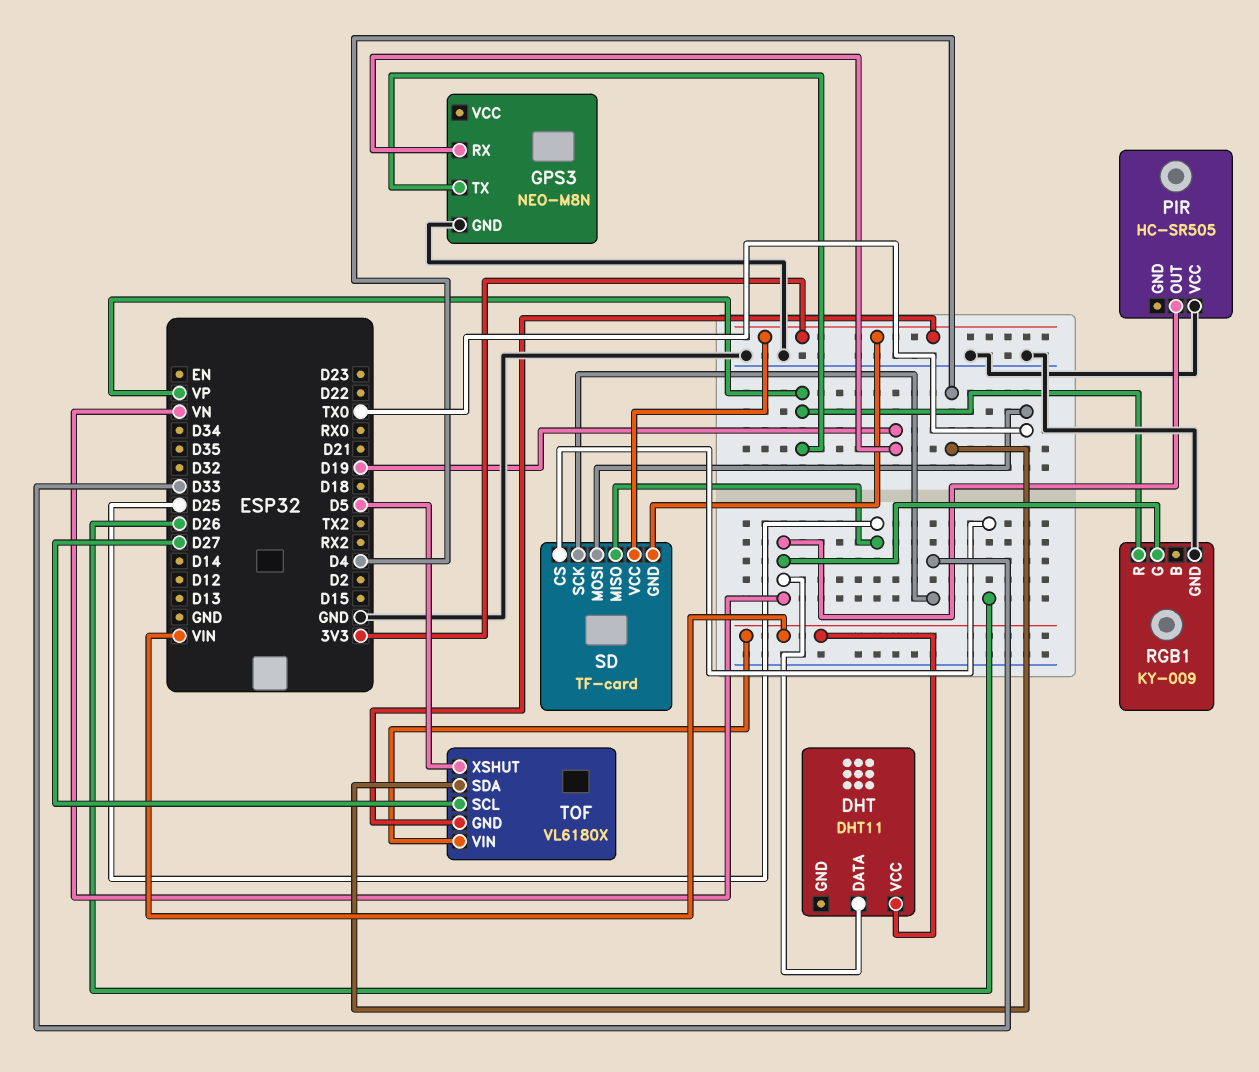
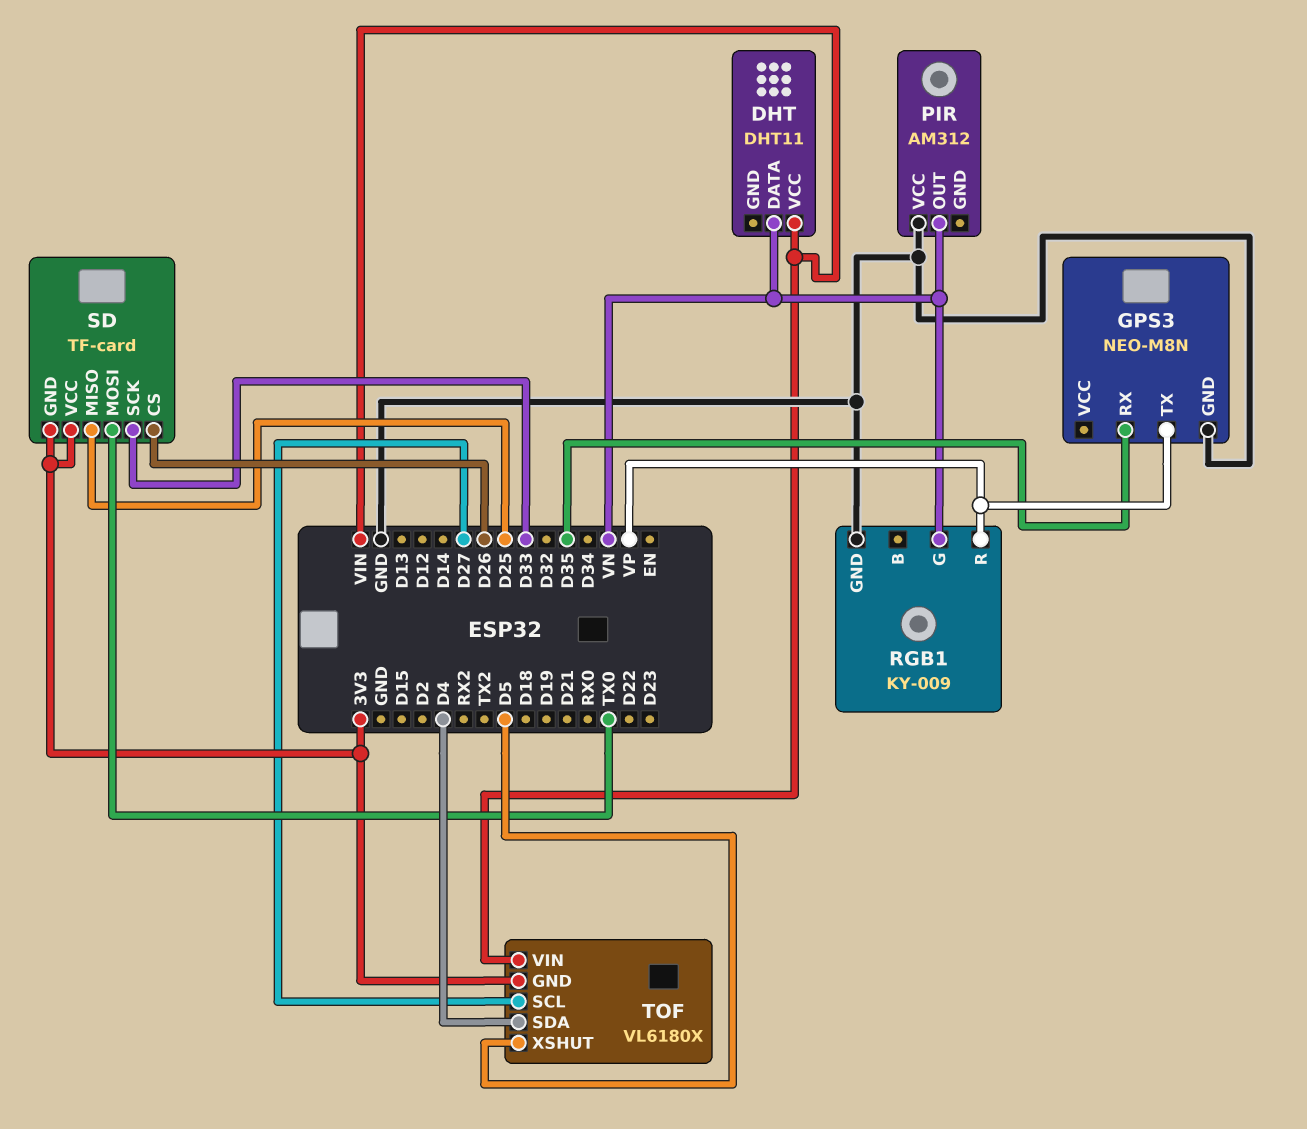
GPS3 pin RX: D19 -> D35
PIR: HC-SR505 -> AM312

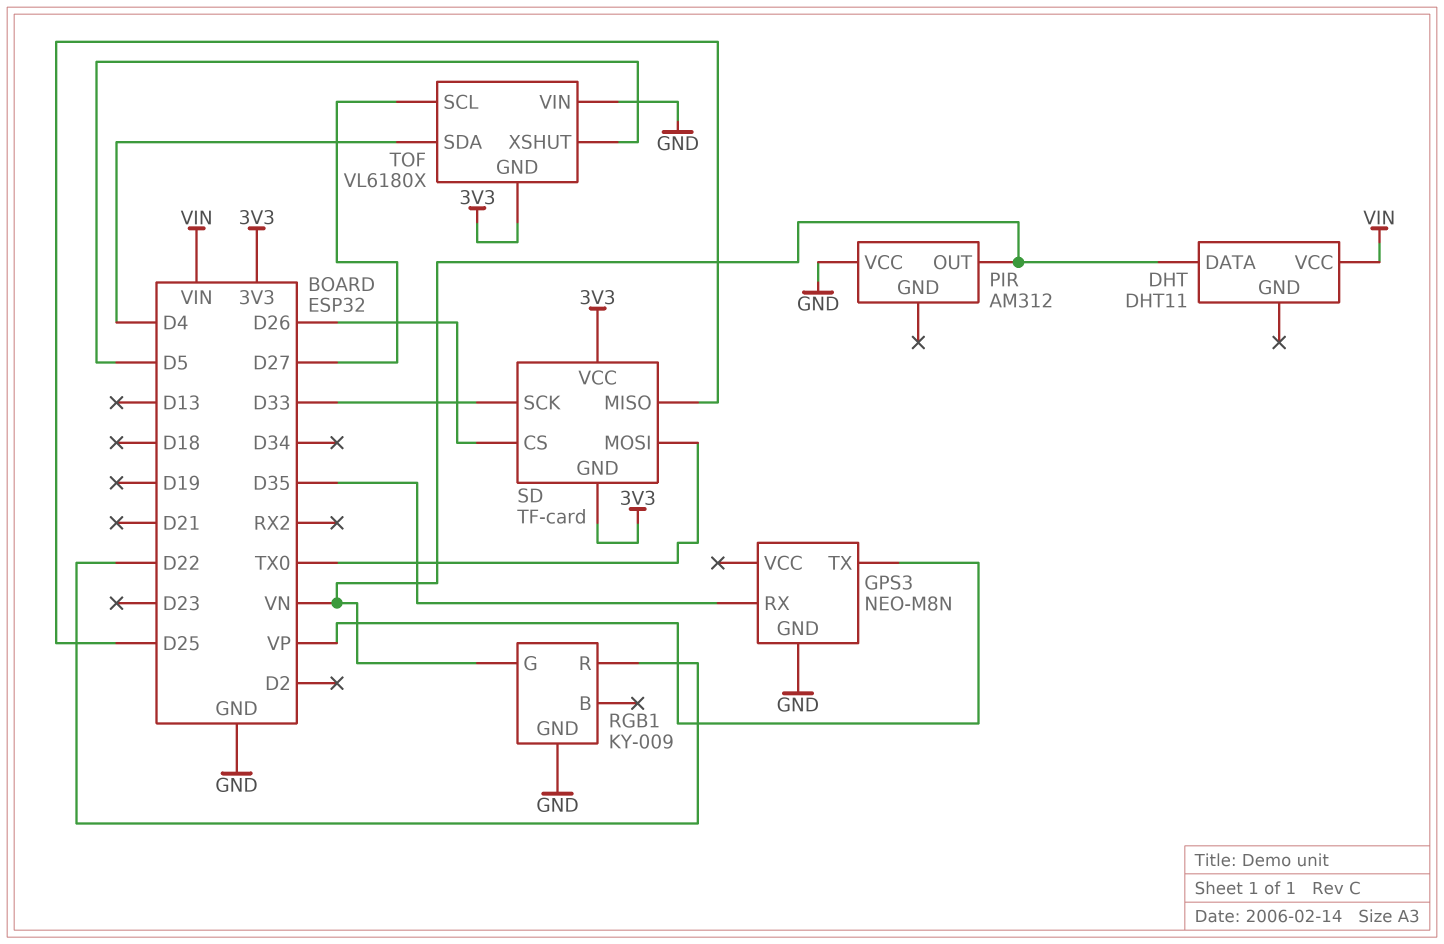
RGB1 pin R: VP -> D22
TOF pin VIN: VIN -> GND

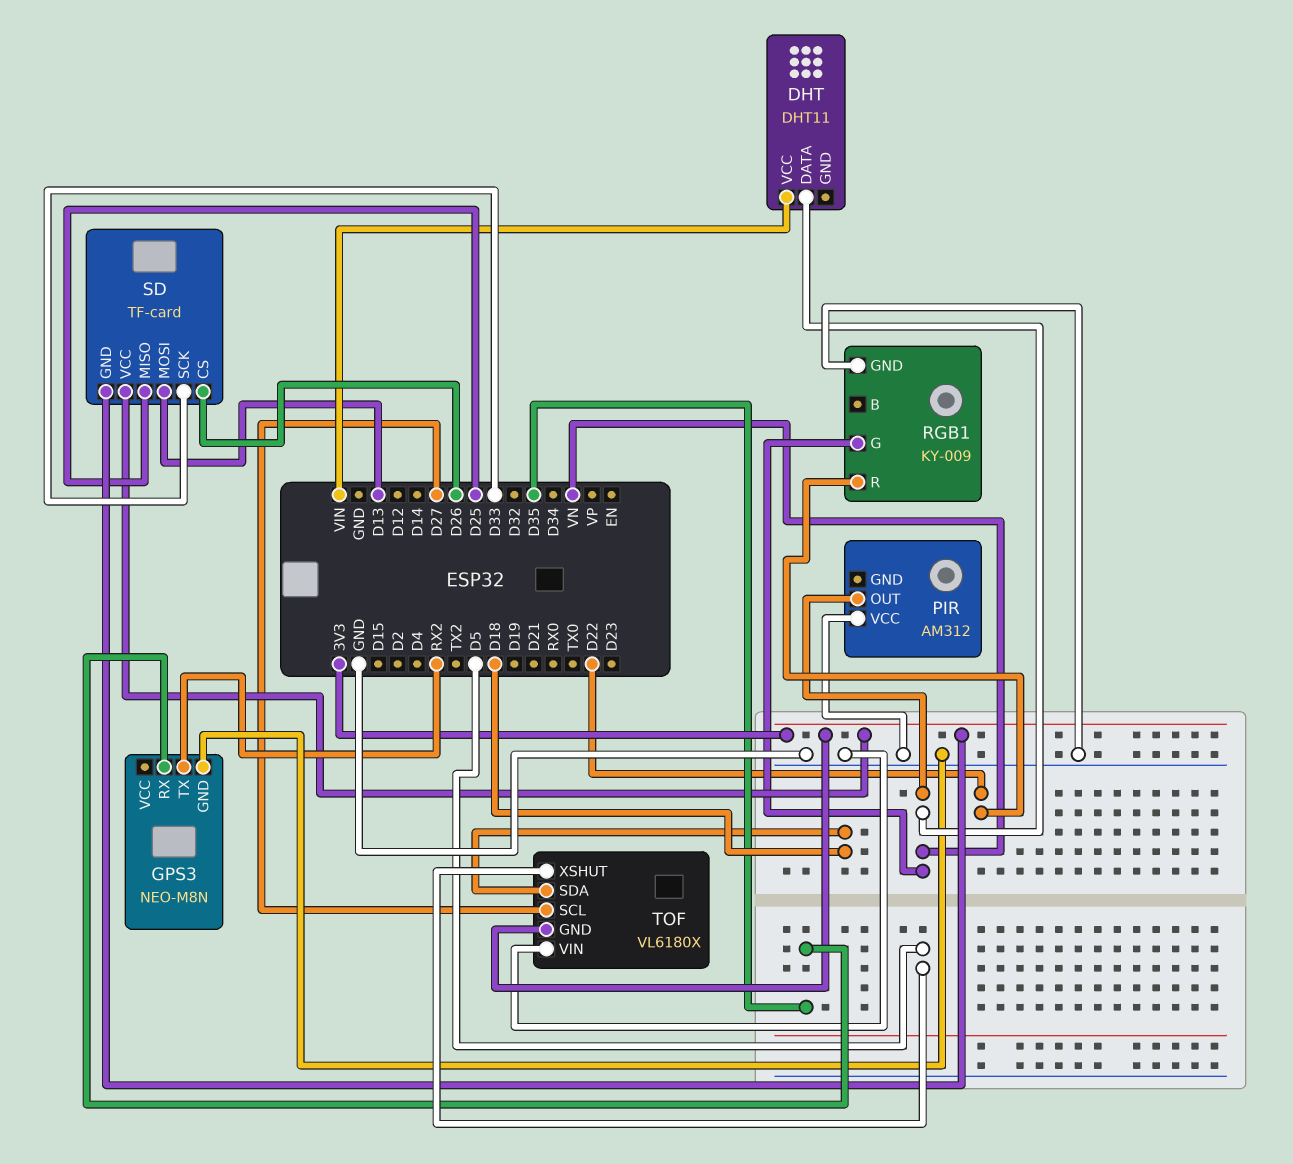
GPS3 pin TX: VP -> RX2
SD pin MOSI: TX0 -> D13
TOF pin SDA: D4 -> D18

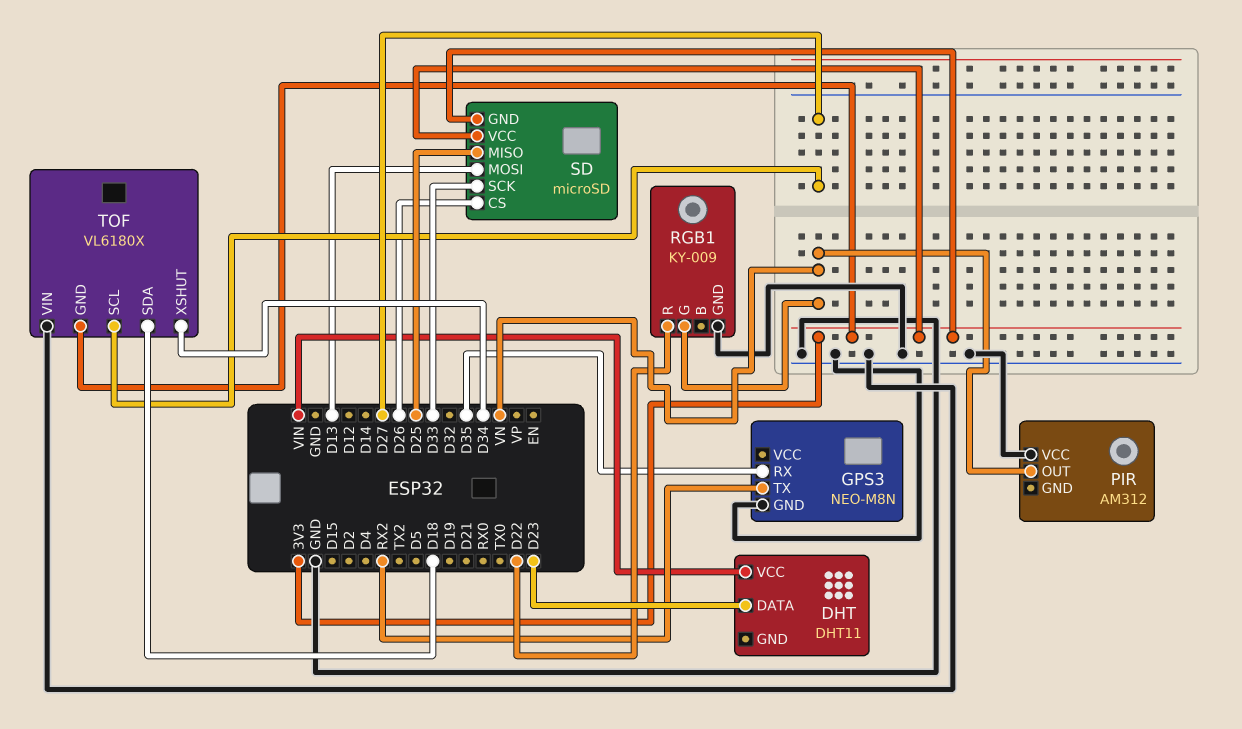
DHT pin DATA: VN -> D23
SD: TF-card -> microSD
TOF pin XSHUT: D5 -> D34

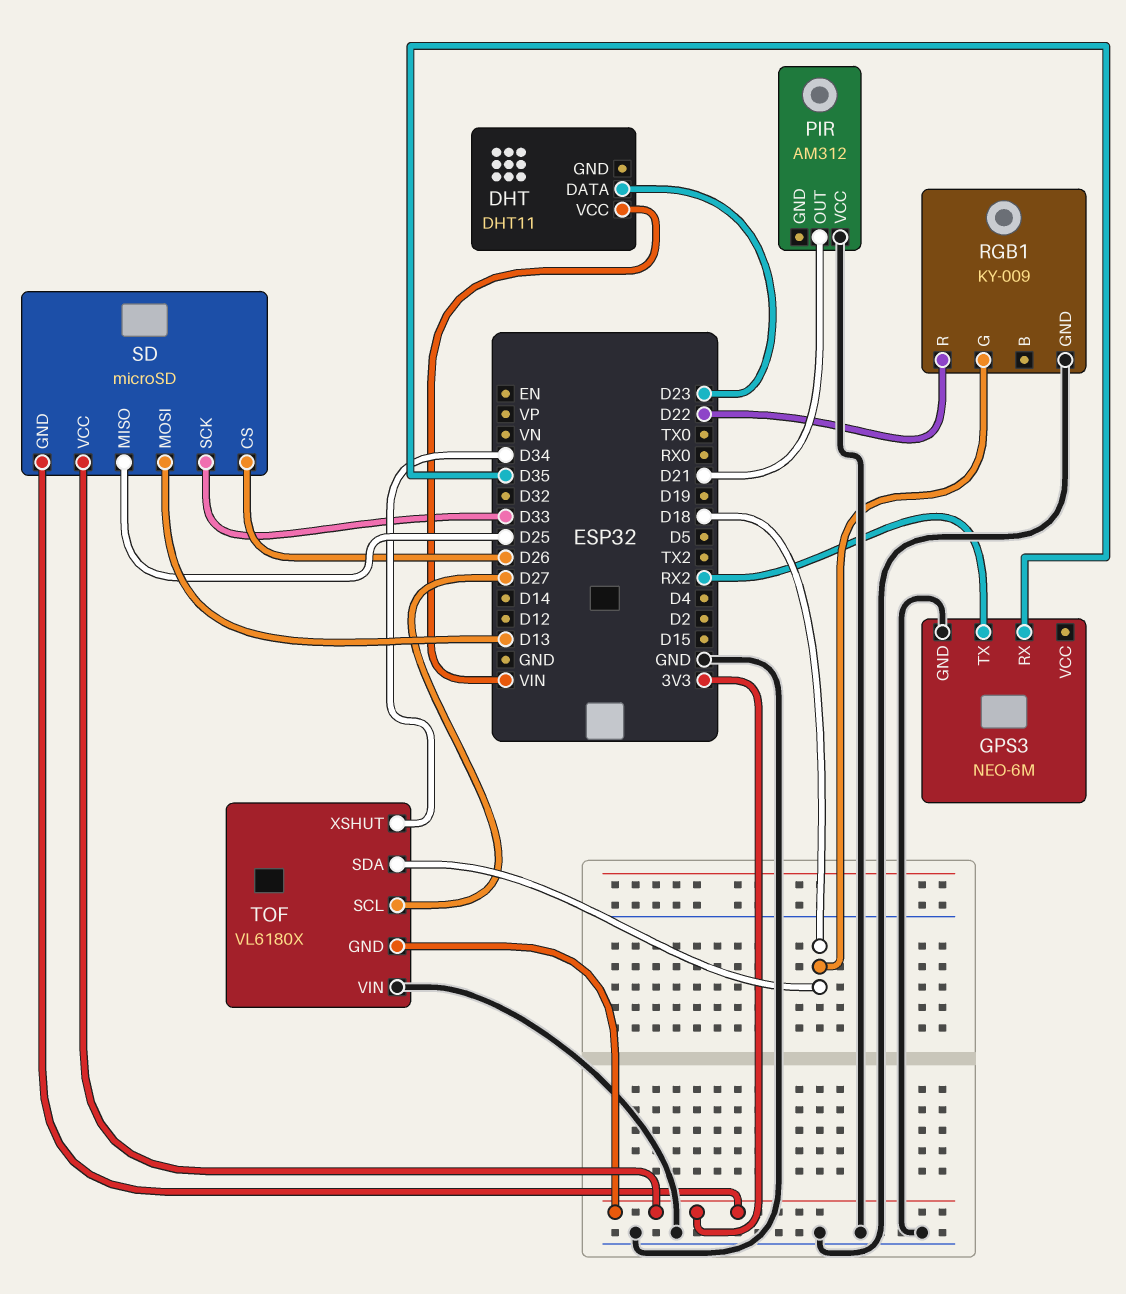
GPS3: NEO-M8N -> NEO-6M
PIR pin OUT: VN -> D21
RGB1 pin G: VN -> D18

